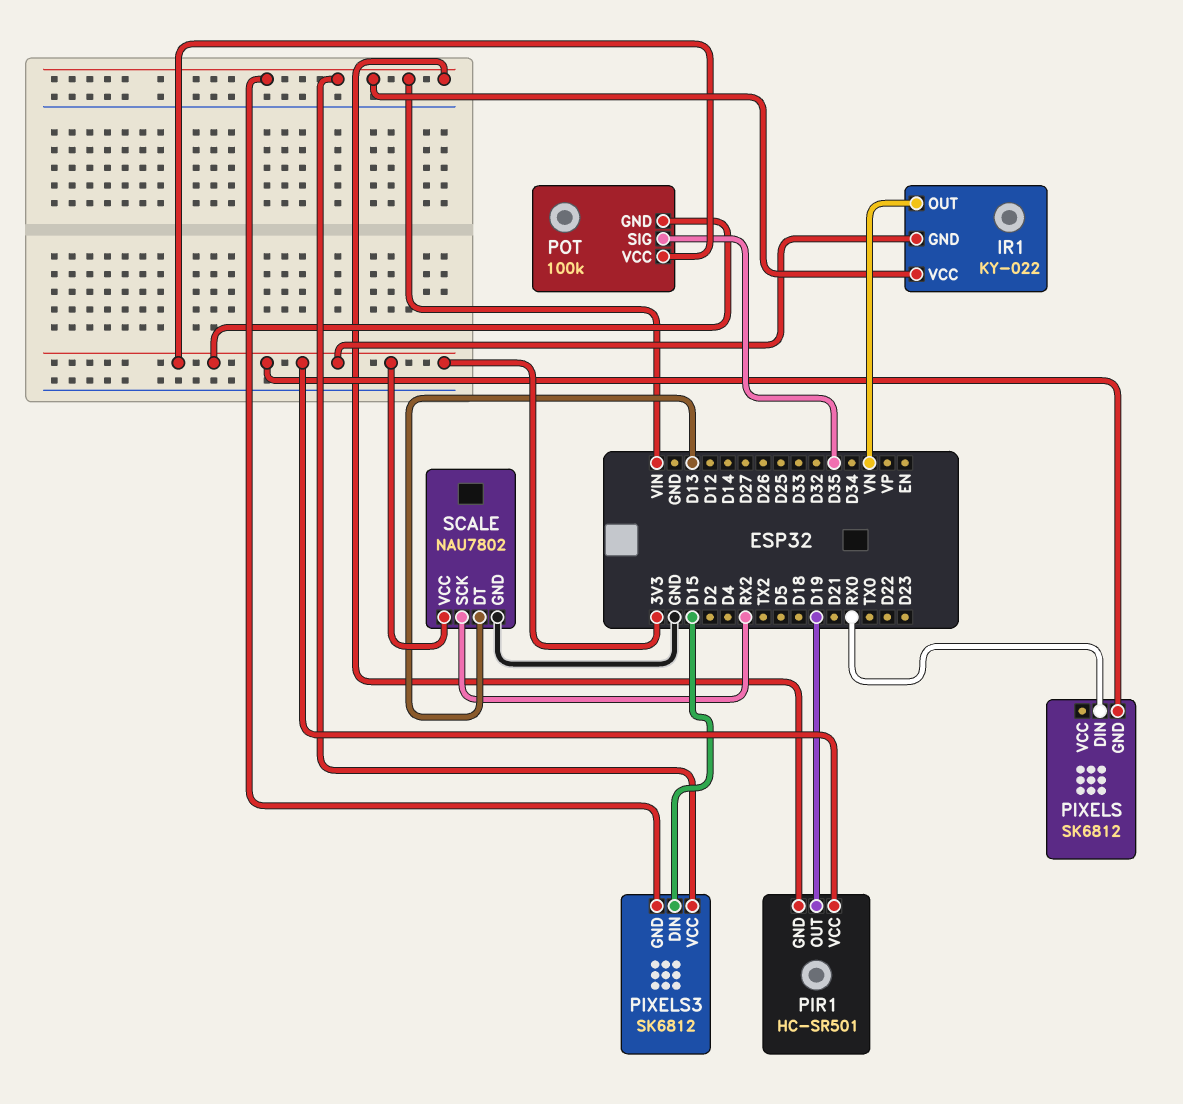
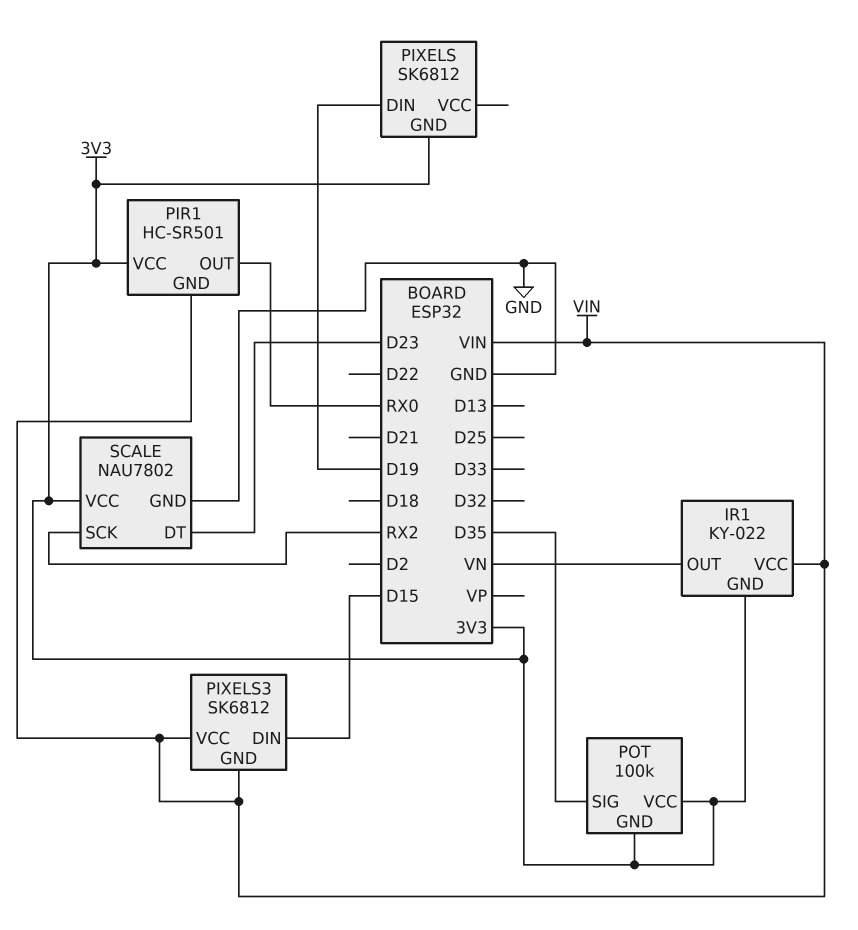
PIR1 pin OUT: D19 -> RX0
PIXELS pin DIN: RX0 -> D19
SCALE pin DT: D13 -> D23

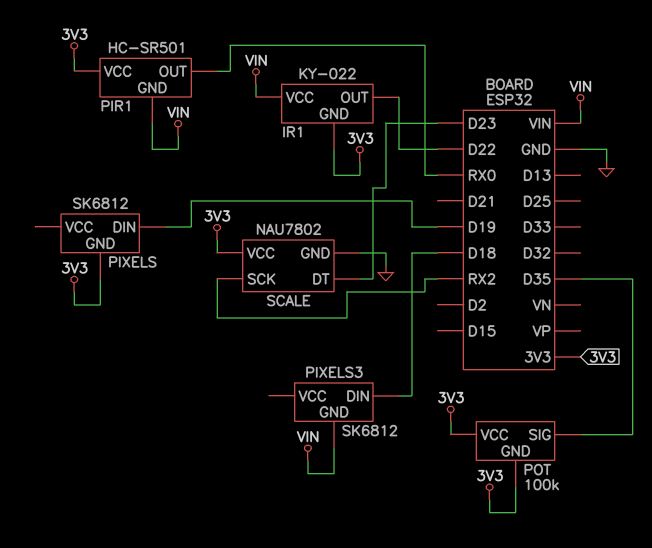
IR1 pin OUT: VN -> D22
PIXELS3 pin DIN: D15 -> D18
PIXELS3 pin VCC: VIN -> none

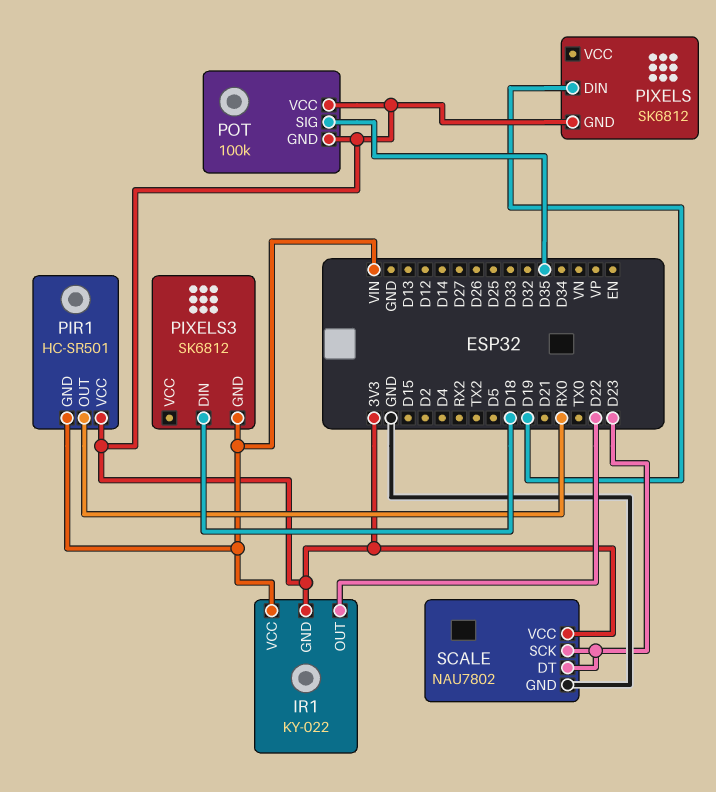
SCALE pin SCK: RX2 -> D23

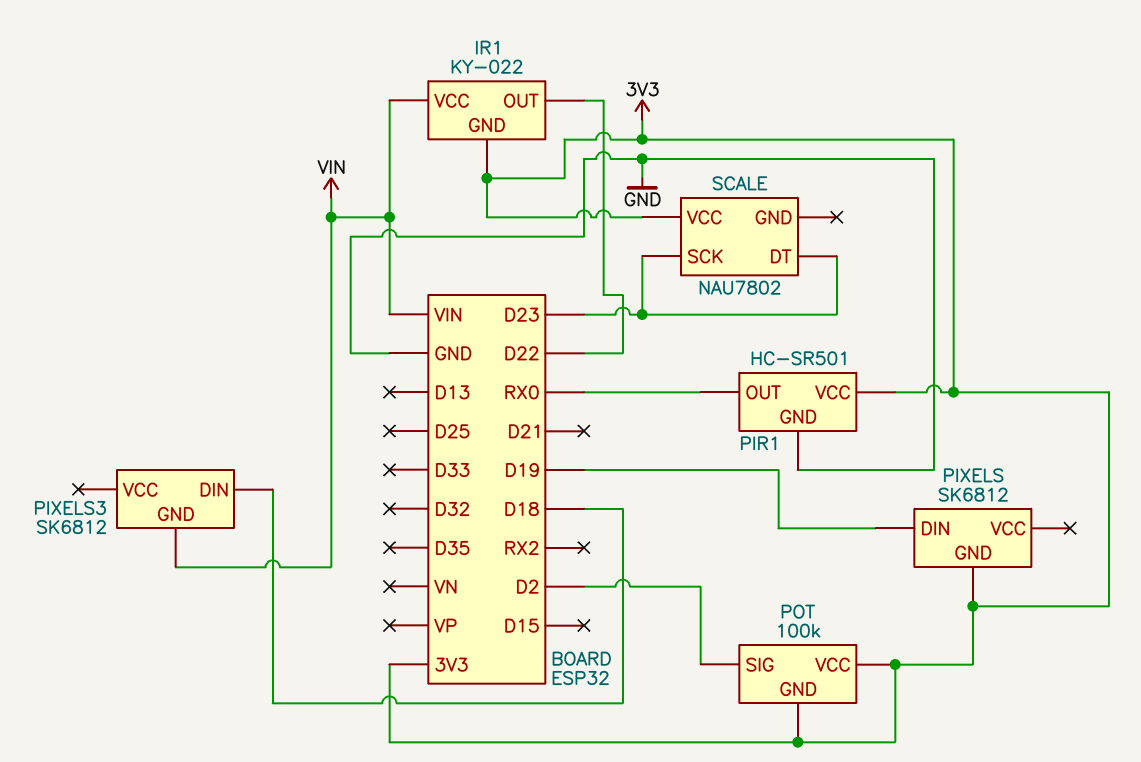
PIR1 pin GND: VIN -> GND
POT pin SIG: D35 -> D2
SCALE pin GND: GND -> none

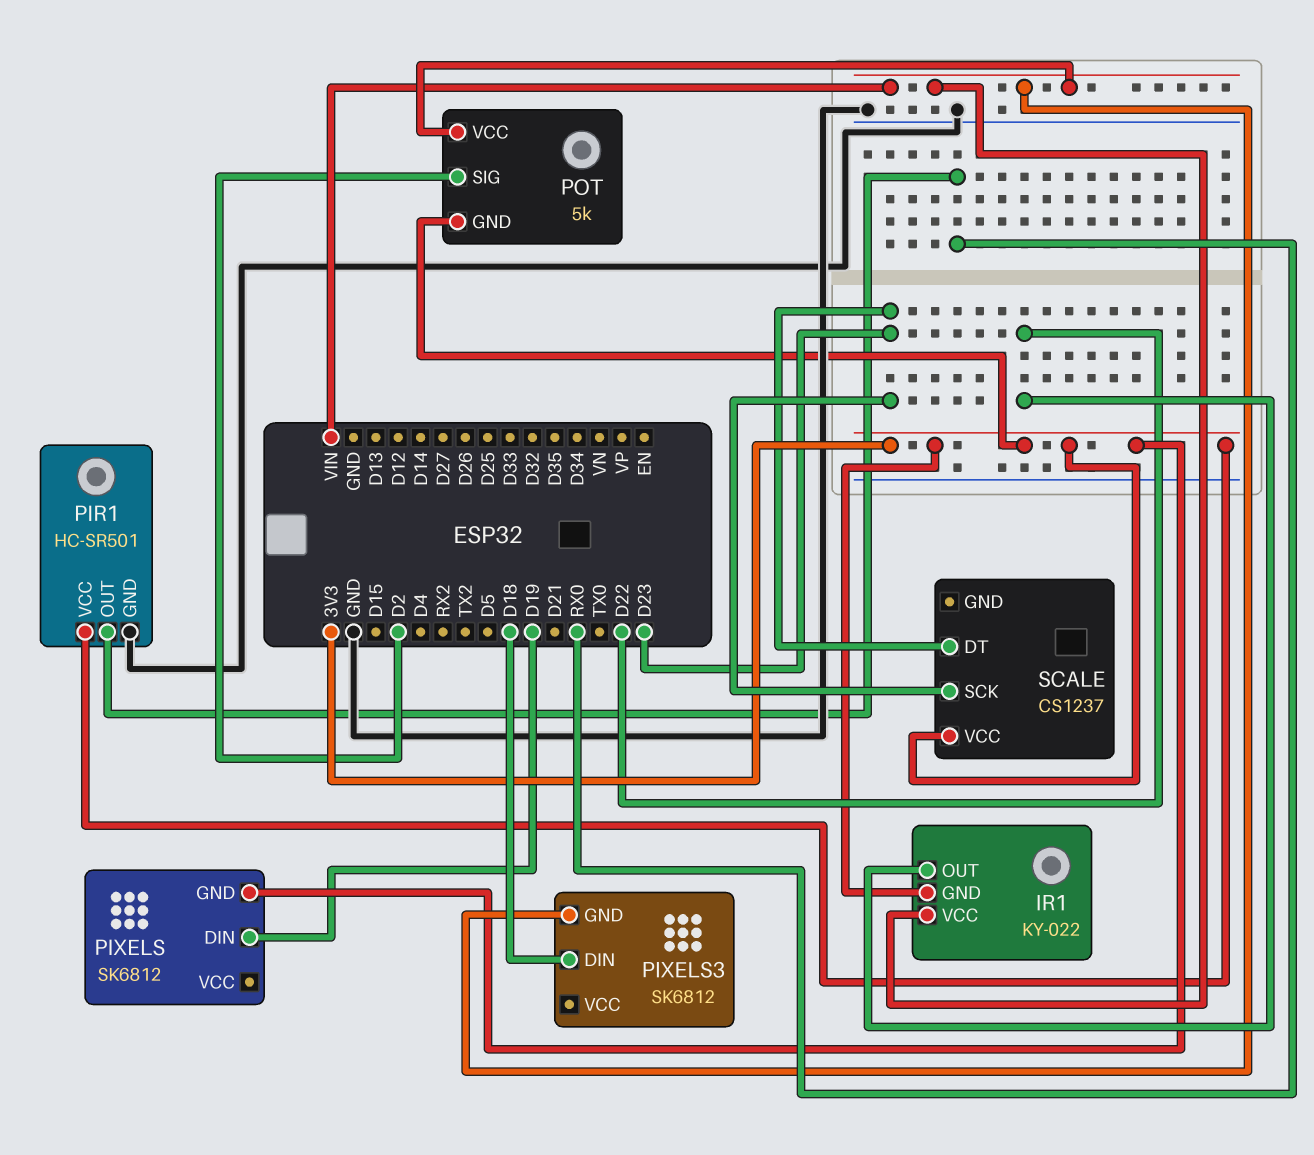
POT: 100k -> 5k
POT pin VCC: 3V3 -> VIN
SCALE: NAU7802 -> CS1237

